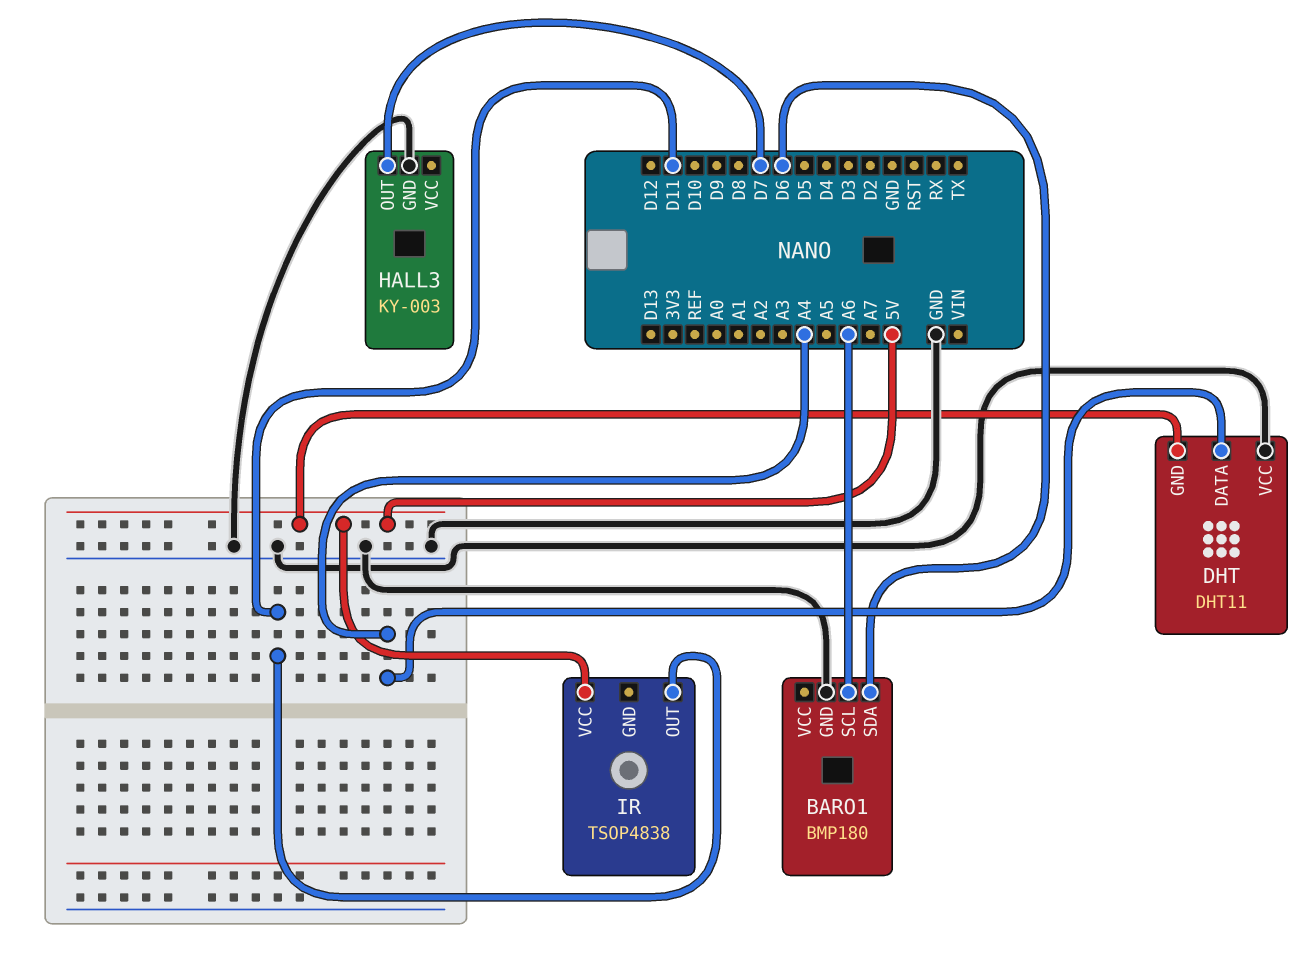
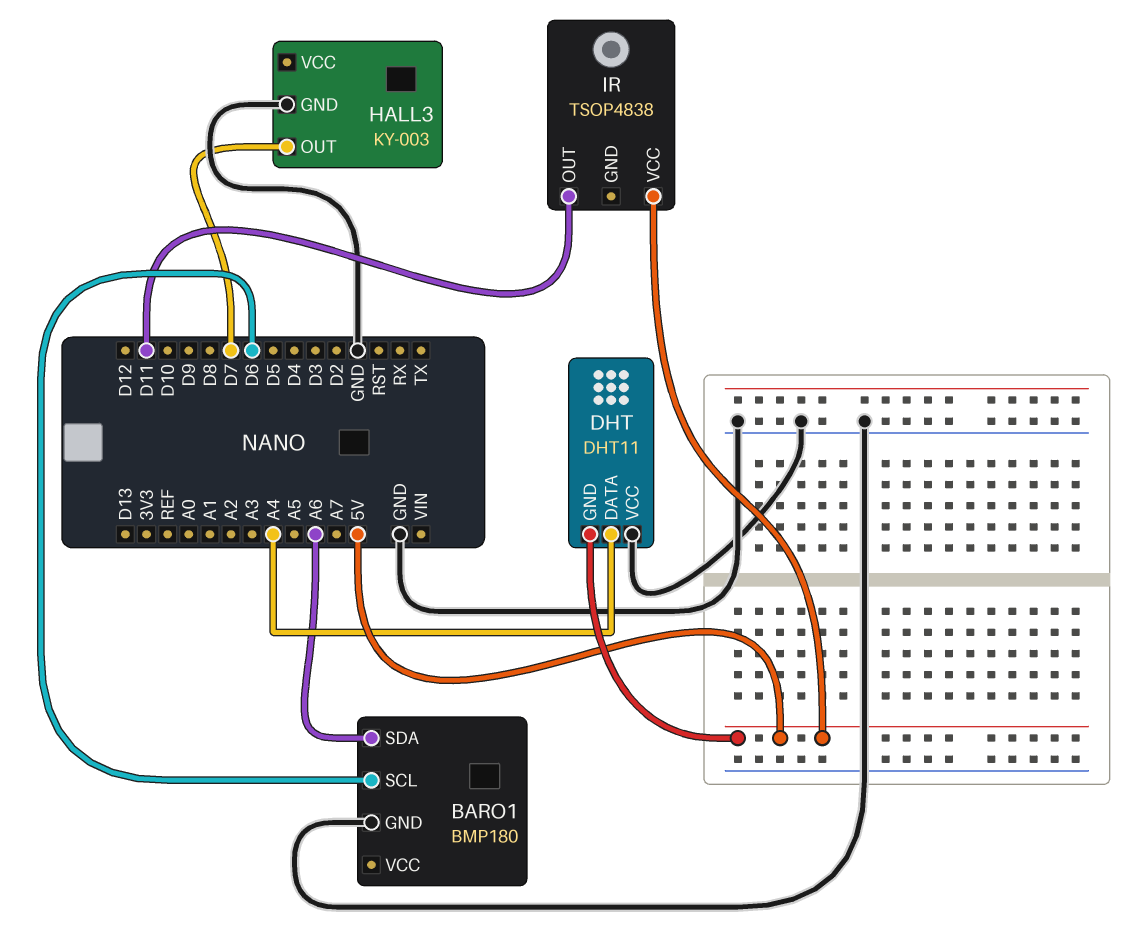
BARO1 pin SCL: A6 -> D6
BARO1 pin SDA: D6 -> A6

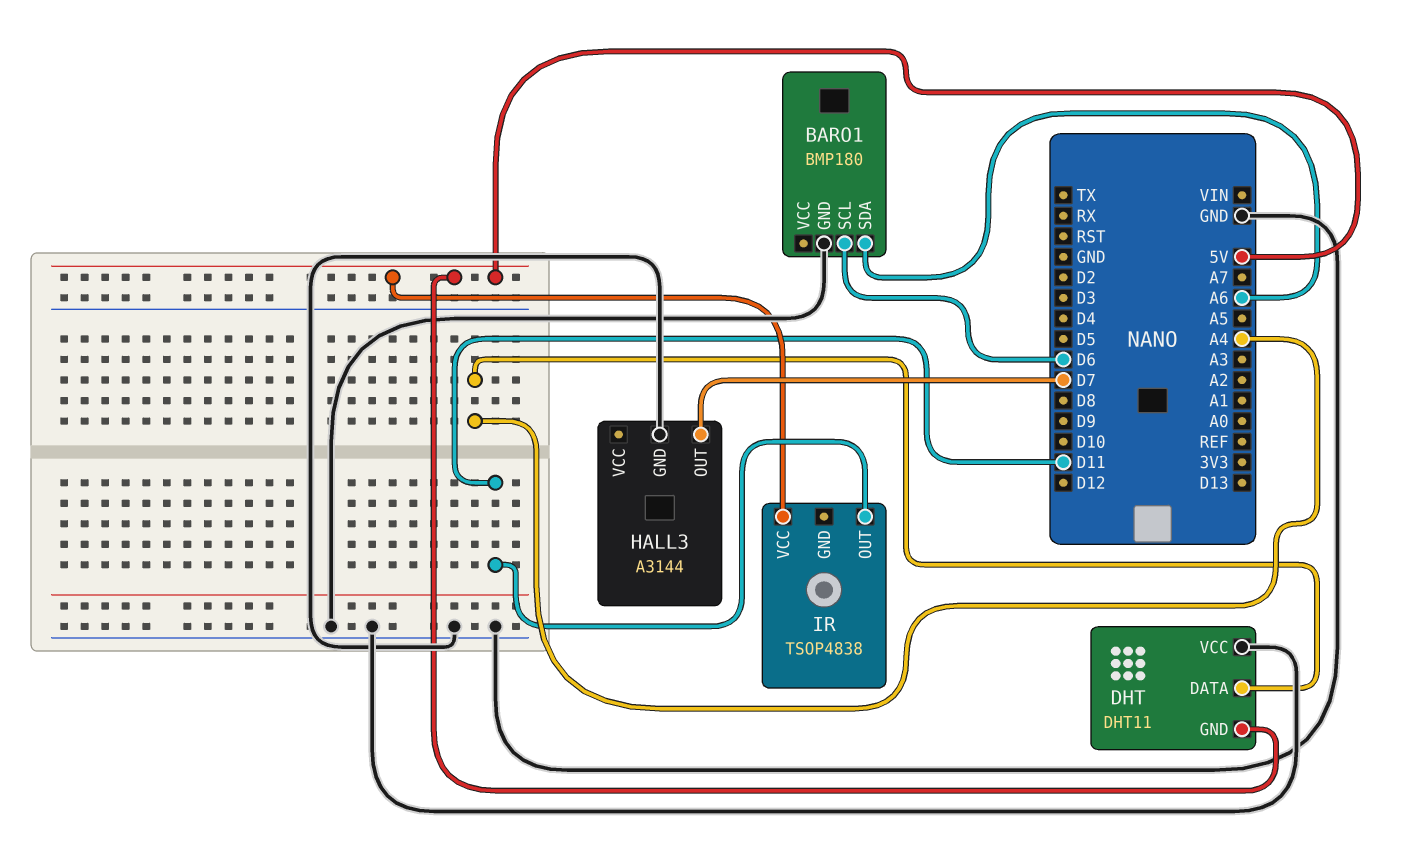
HALL3: KY-003 -> A3144

